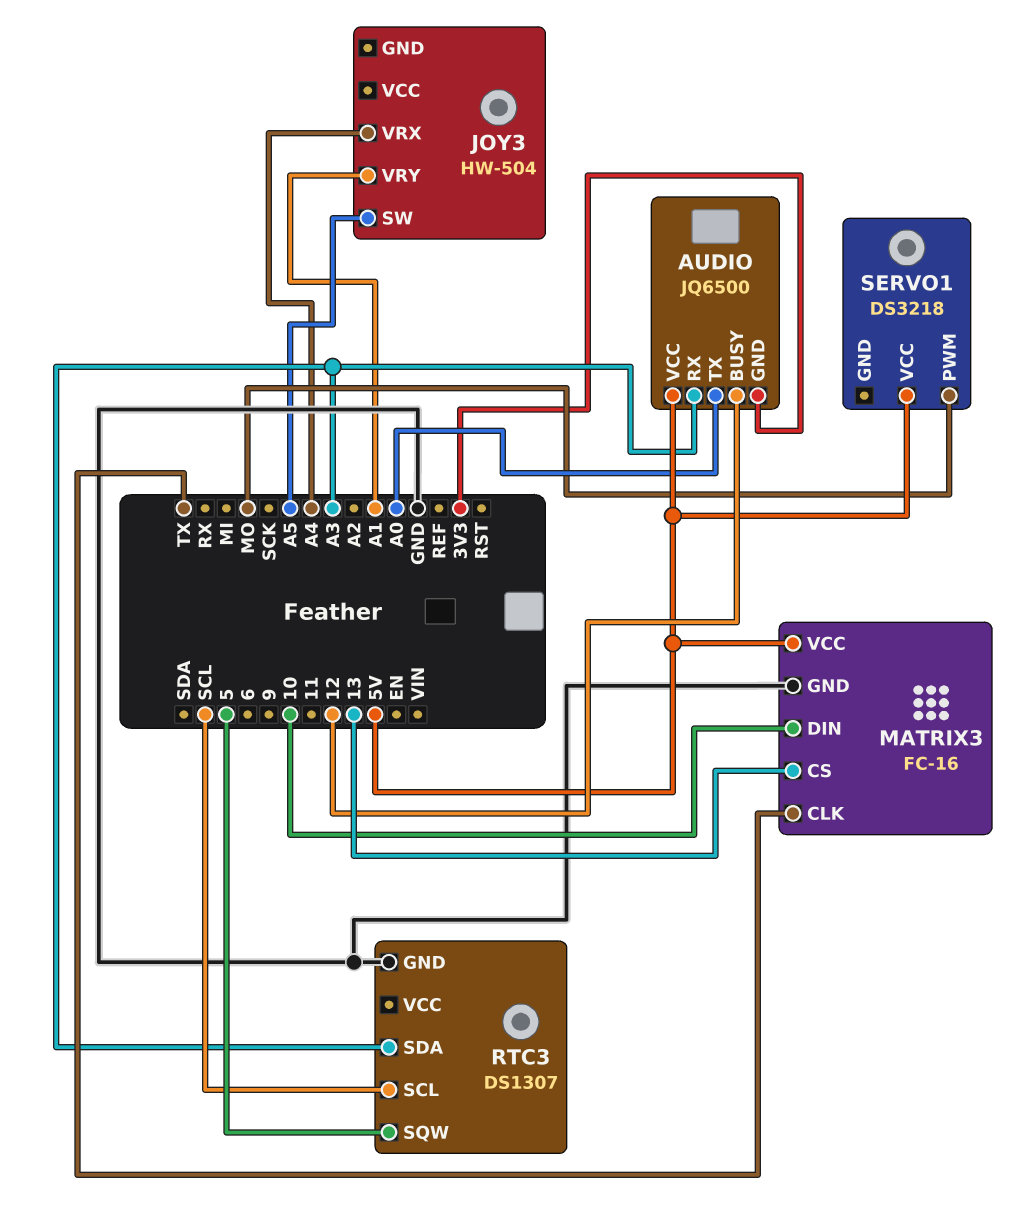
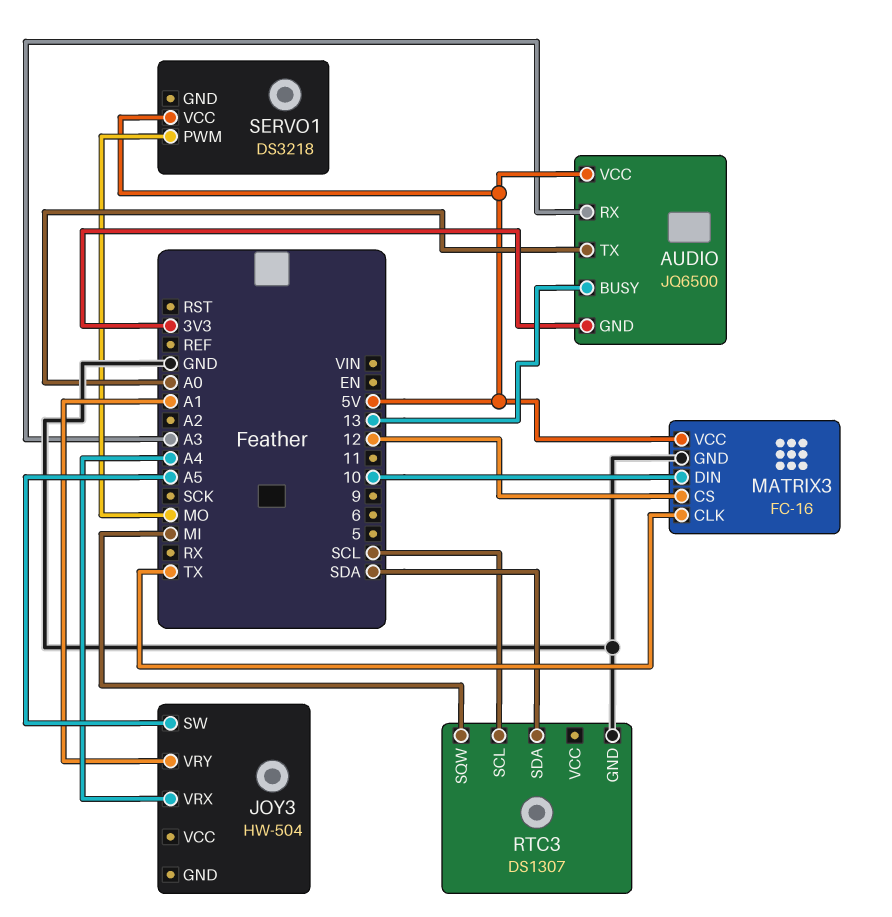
AUDIO pin BUSY: 12 -> 13
MATRIX3 pin CS: 13 -> 12
RTC3 pin SDA: A3 -> SDA
RTC3 pin SQW: 5 -> MI

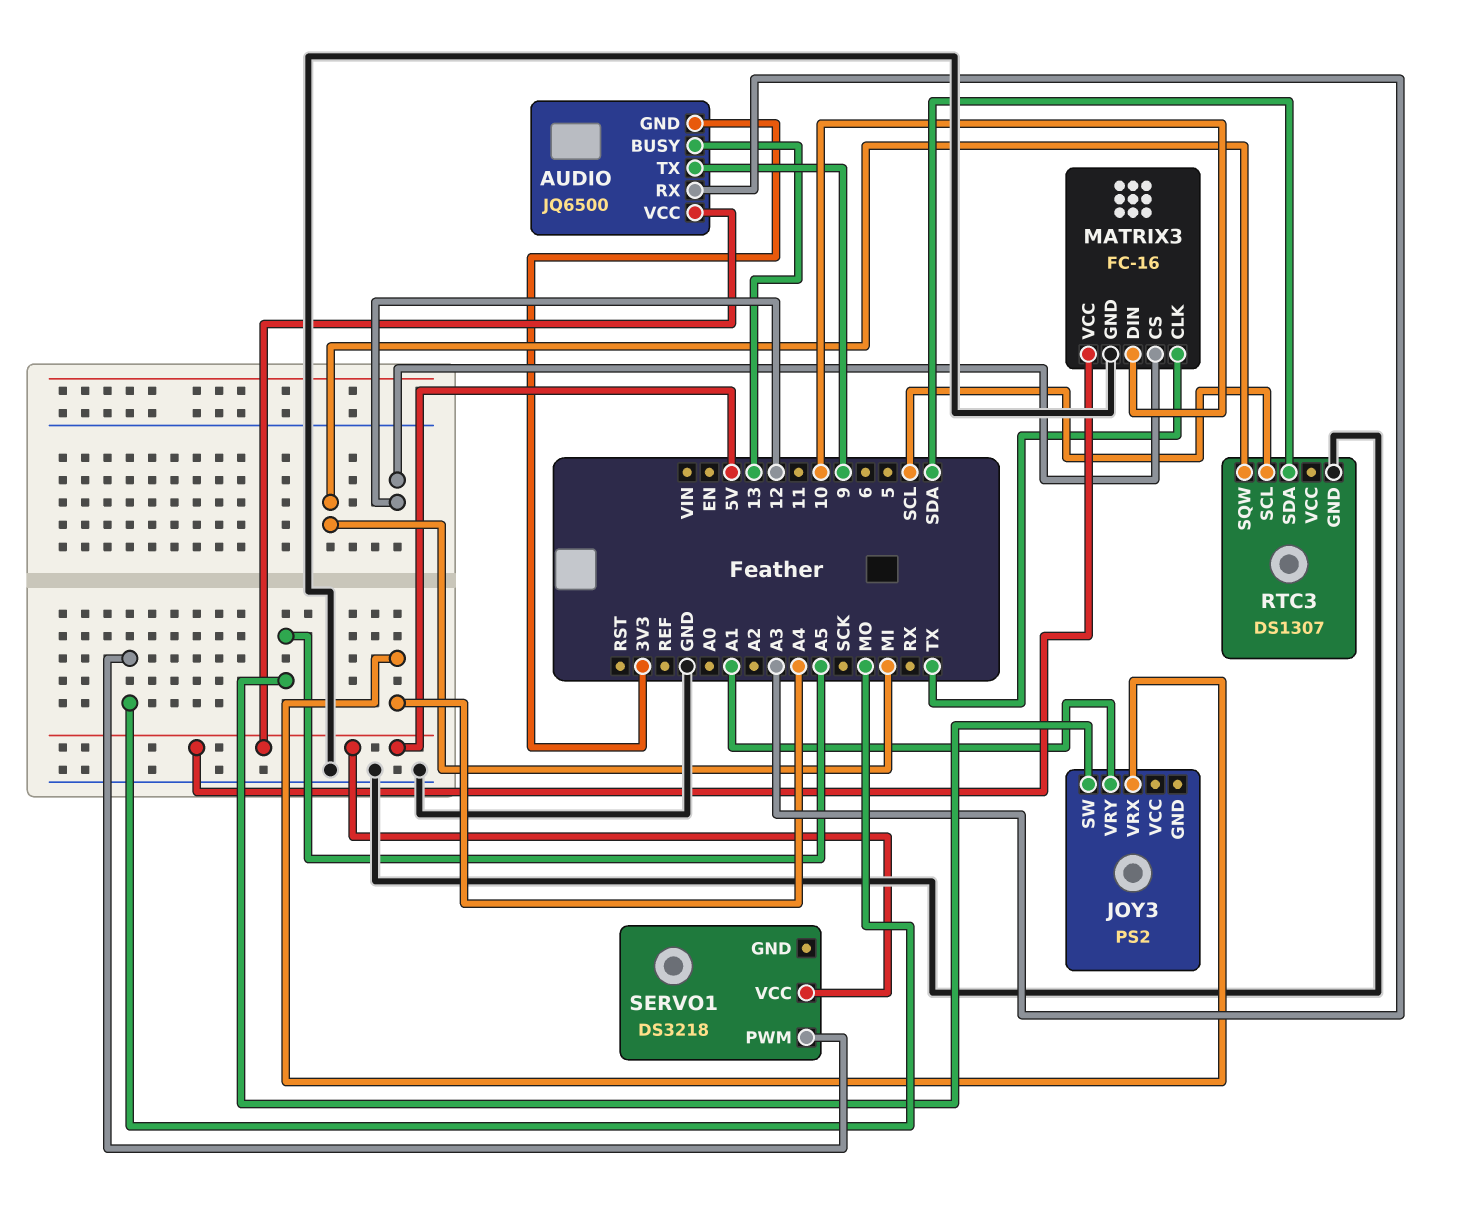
AUDIO pin TX: A0 -> 9
JOY3: HW-504 -> PS2

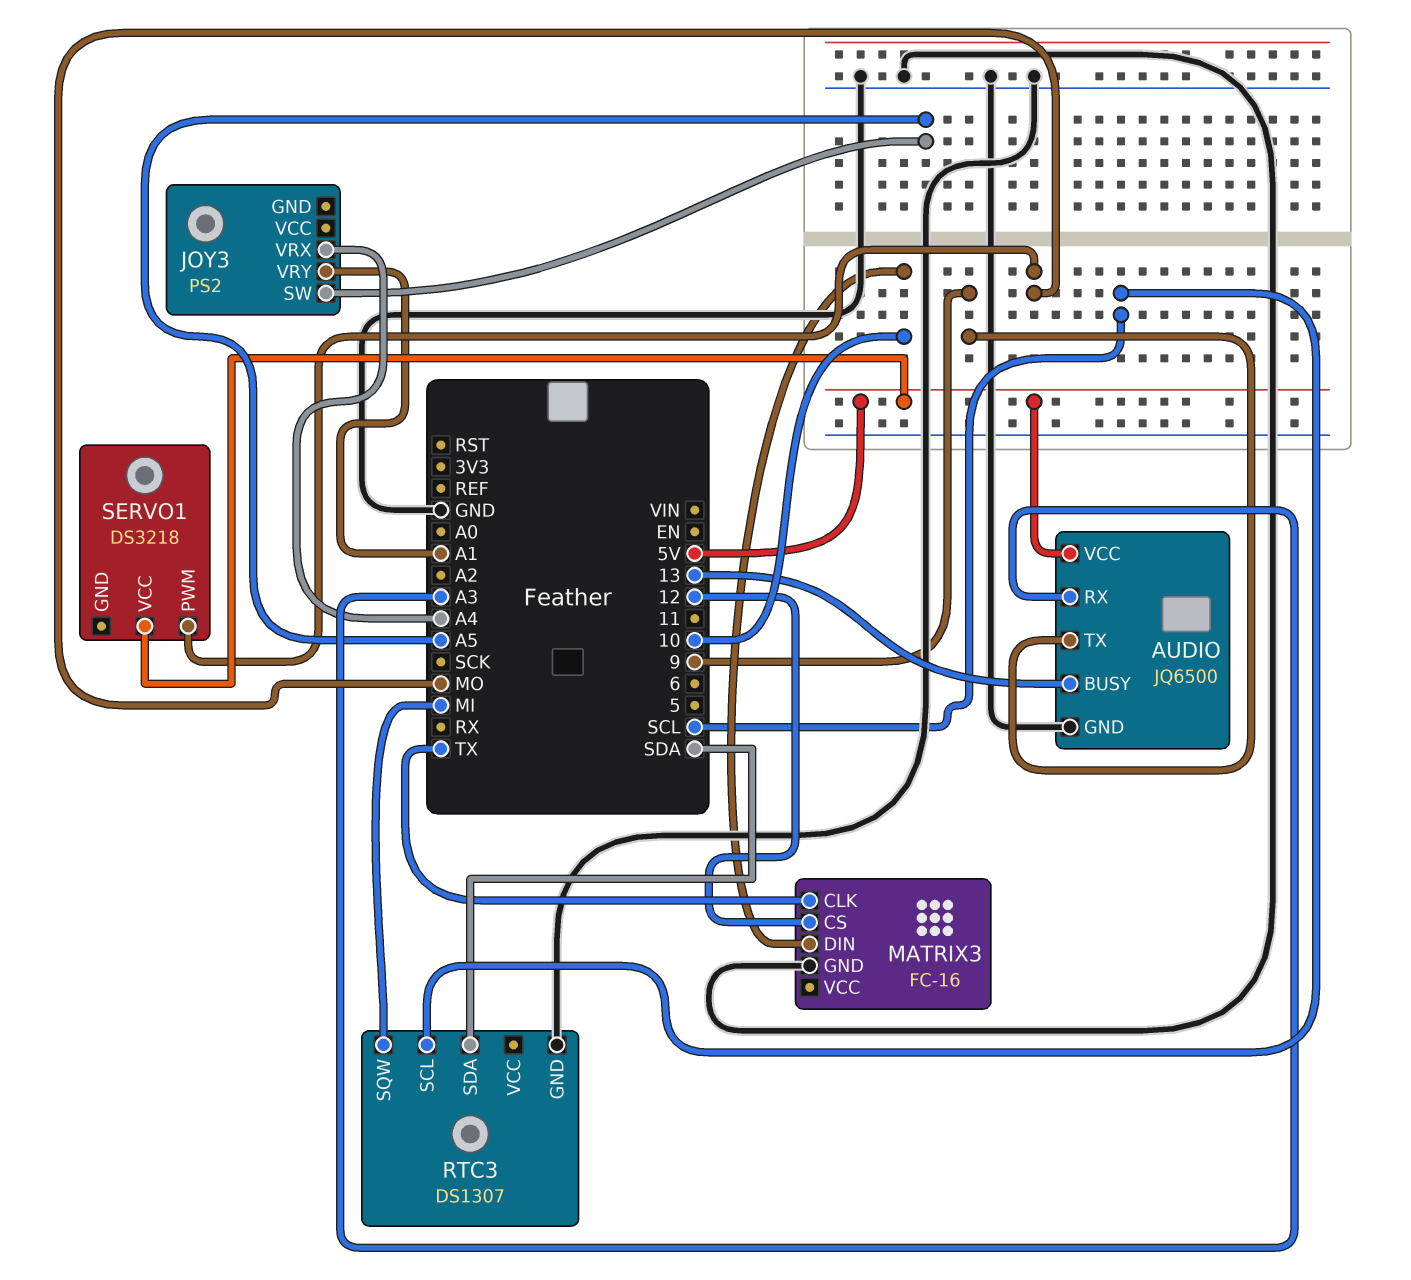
AUDIO pin GND: 3V3 -> GND
MATRIX3 pin VCC: 5V -> none

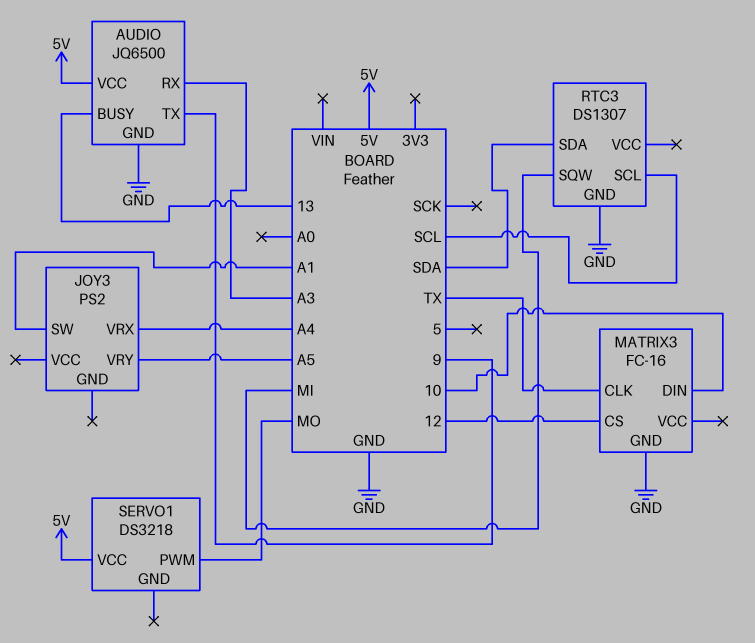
JOY3 pin SW: A5 -> A1
JOY3 pin VRY: A1 -> A5

